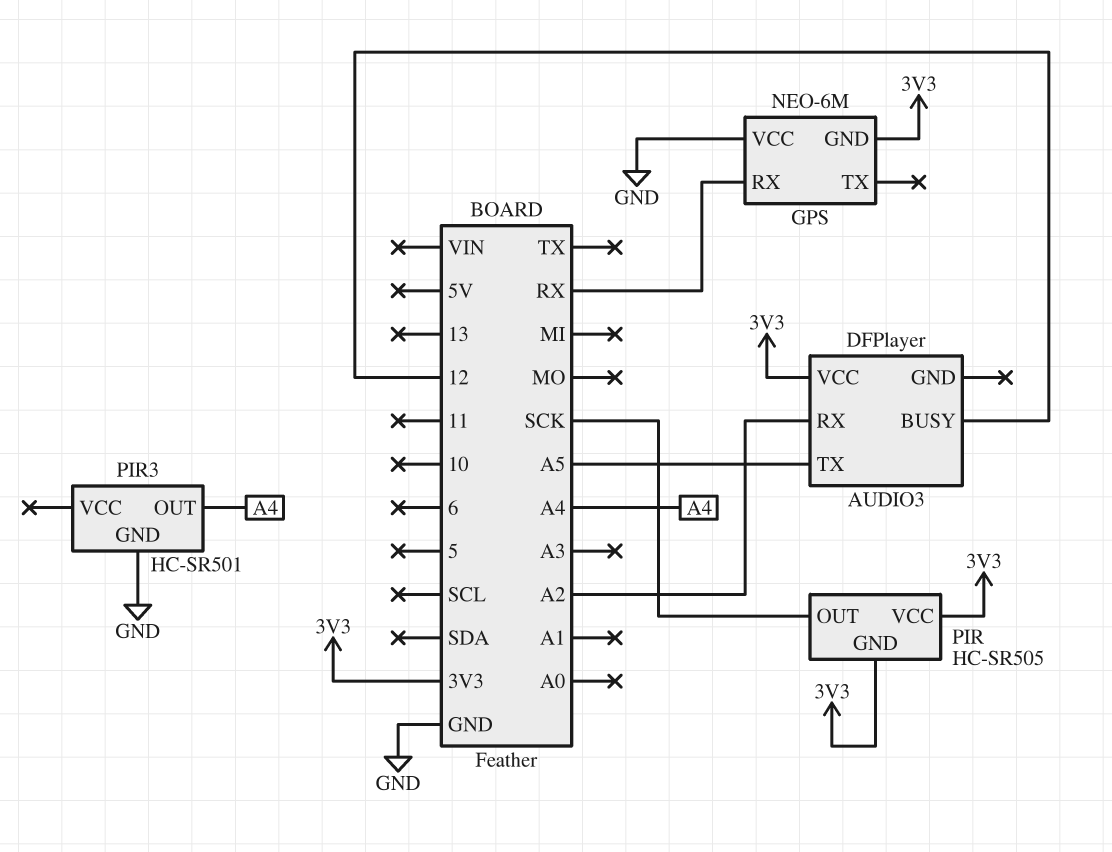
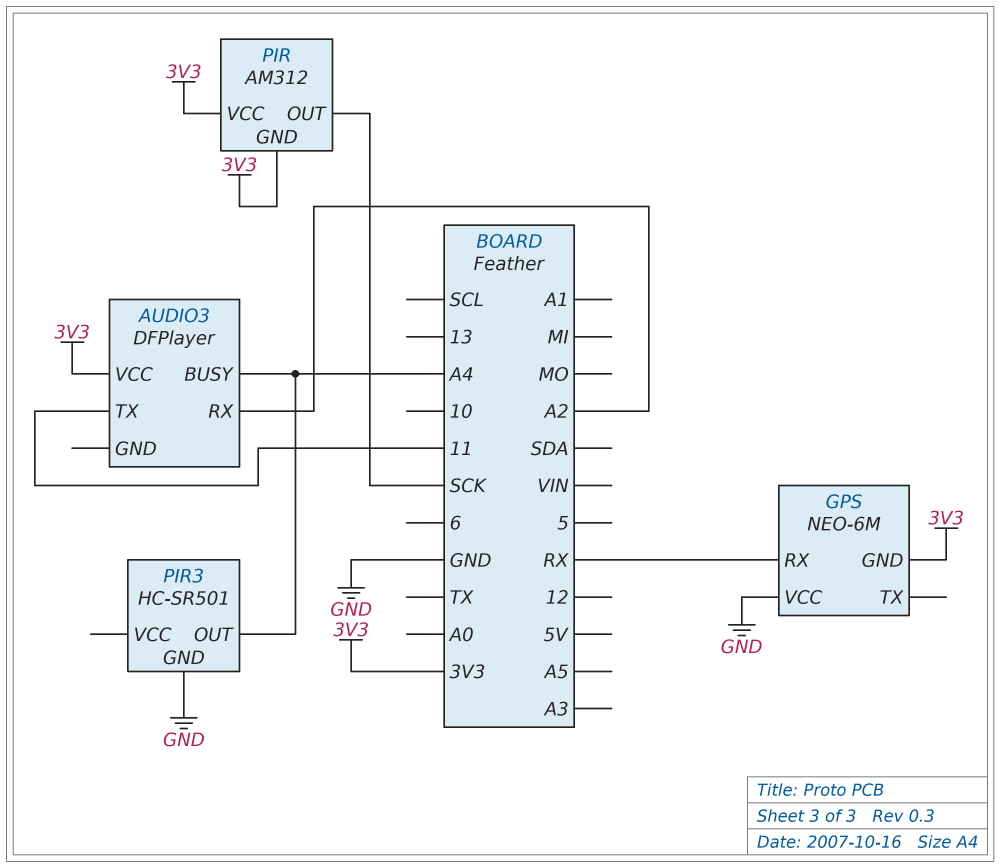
AUDIO3 pin BUSY: 12 -> A4
AUDIO3 pin TX: A5 -> 11
PIR: HC-SR505 -> AM312

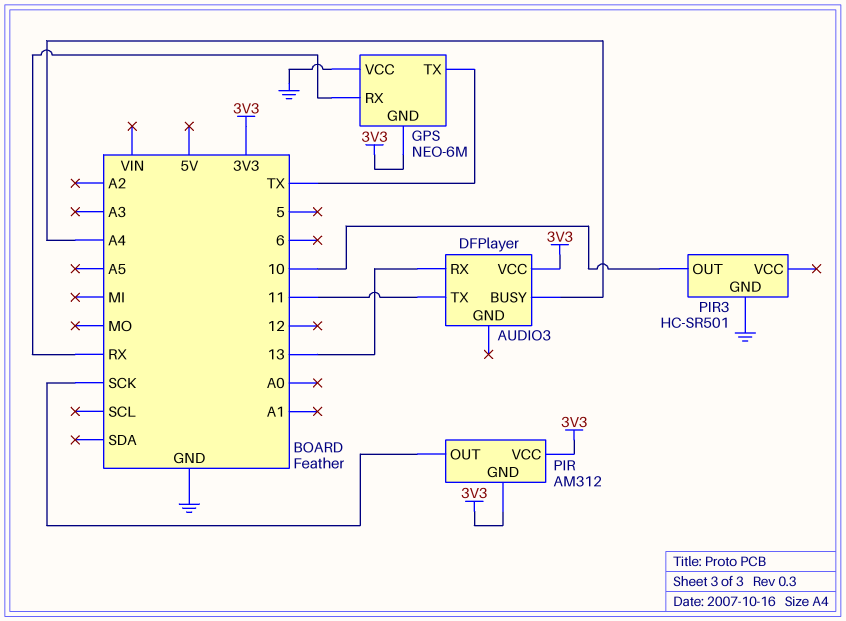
AUDIO3 pin RX: A2 -> 13
GPS pin TX: none -> TX
PIR3 pin OUT: A4 -> 10

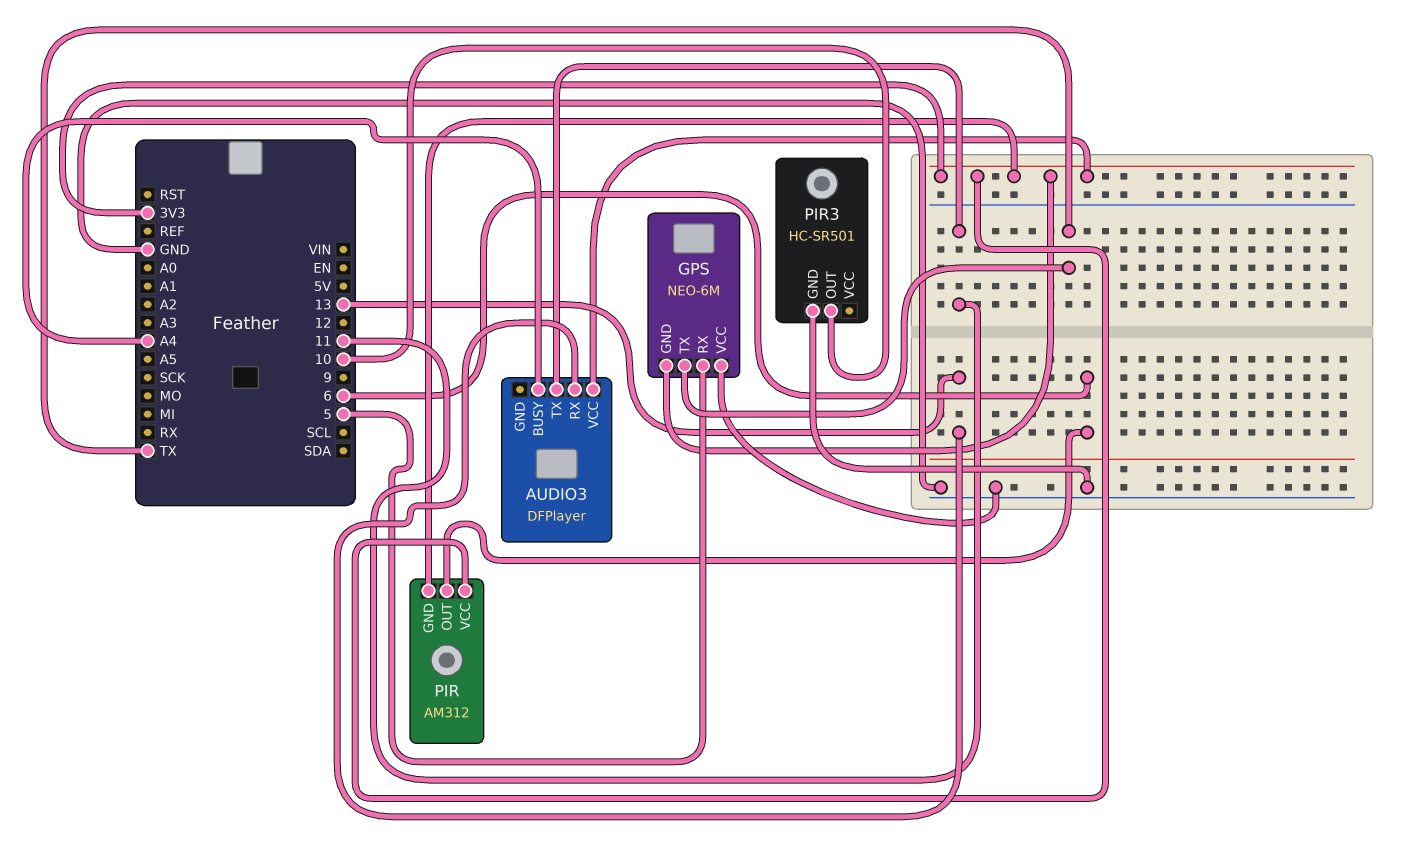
GPS pin RX: RX -> 5
PIR pin OUT: SCK -> 6

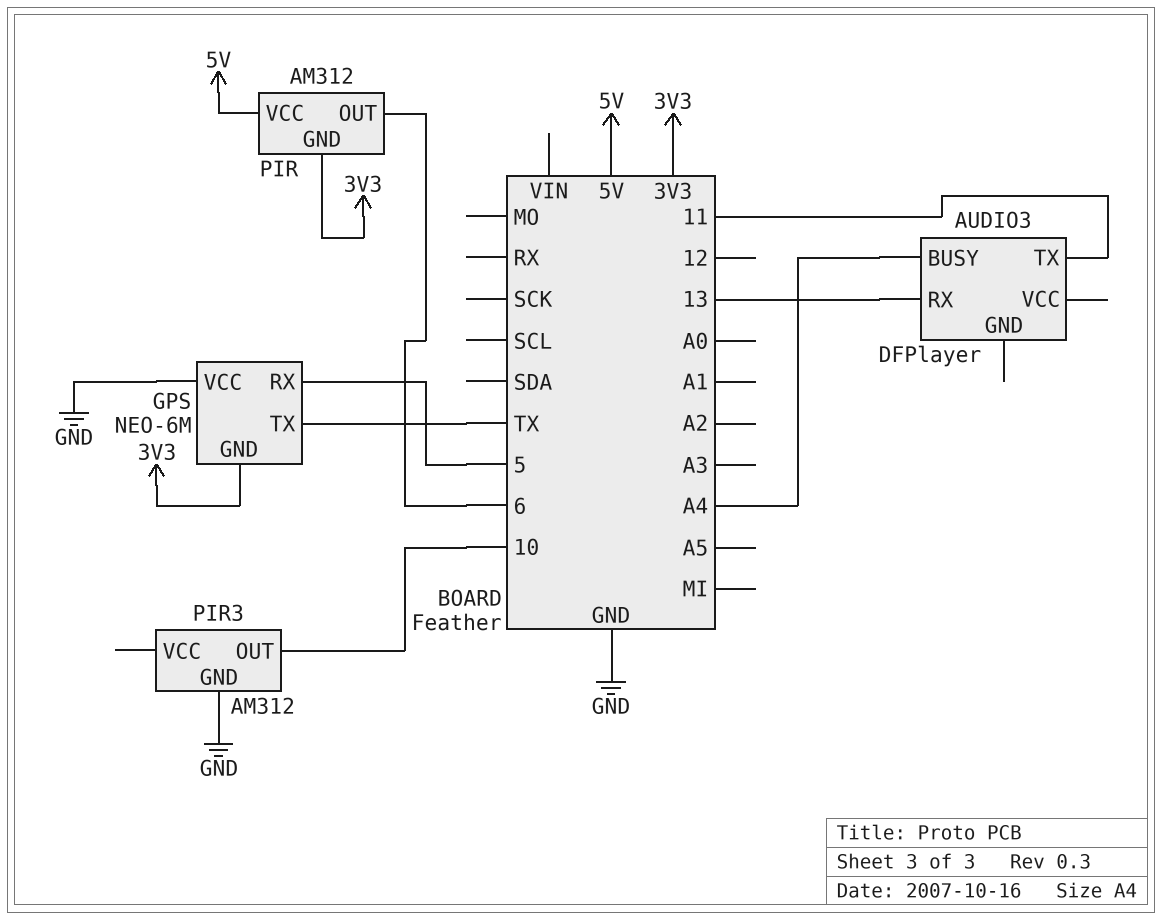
AUDIO3 pin VCC: 3V3 -> none
PIR pin VCC: 3V3 -> 5V
PIR3: HC-SR501 -> AM312

